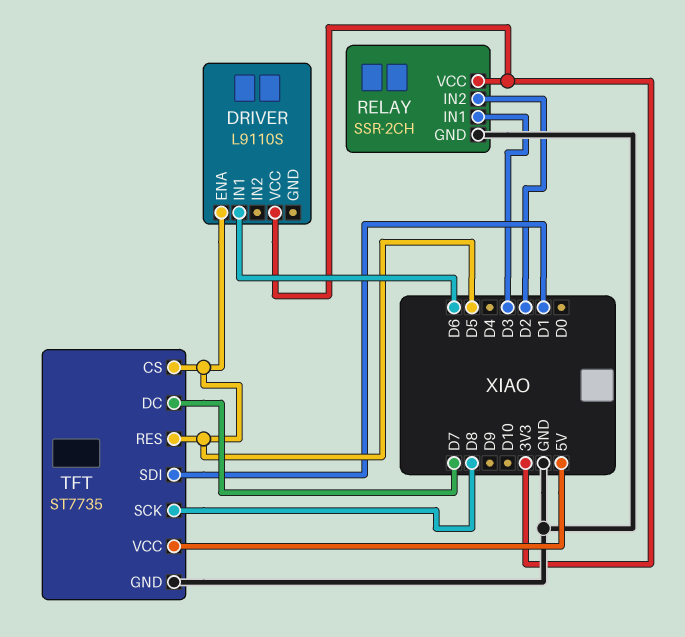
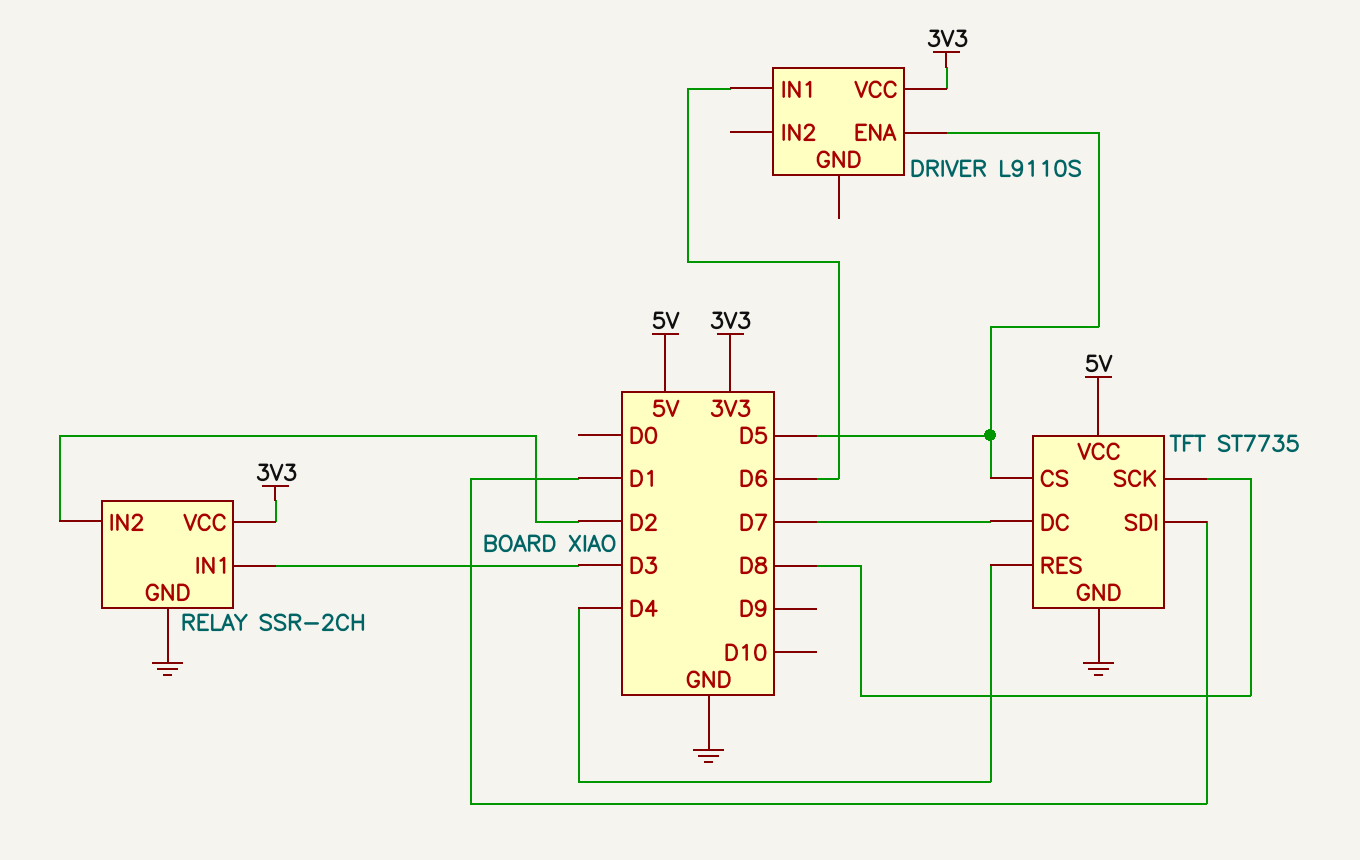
TFT pin RES: D5 -> D4

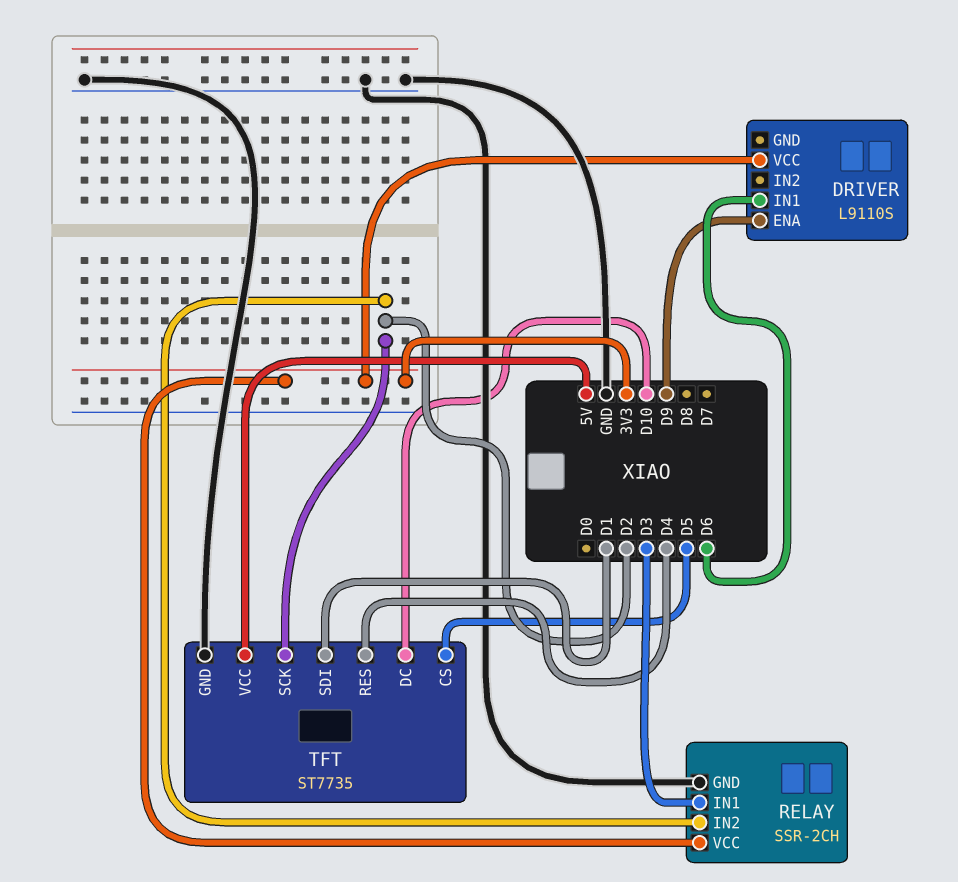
DRIVER pin ENA: D5 -> D9
TFT pin DC: D7 -> D10
TFT pin SCK: D8 -> D2

